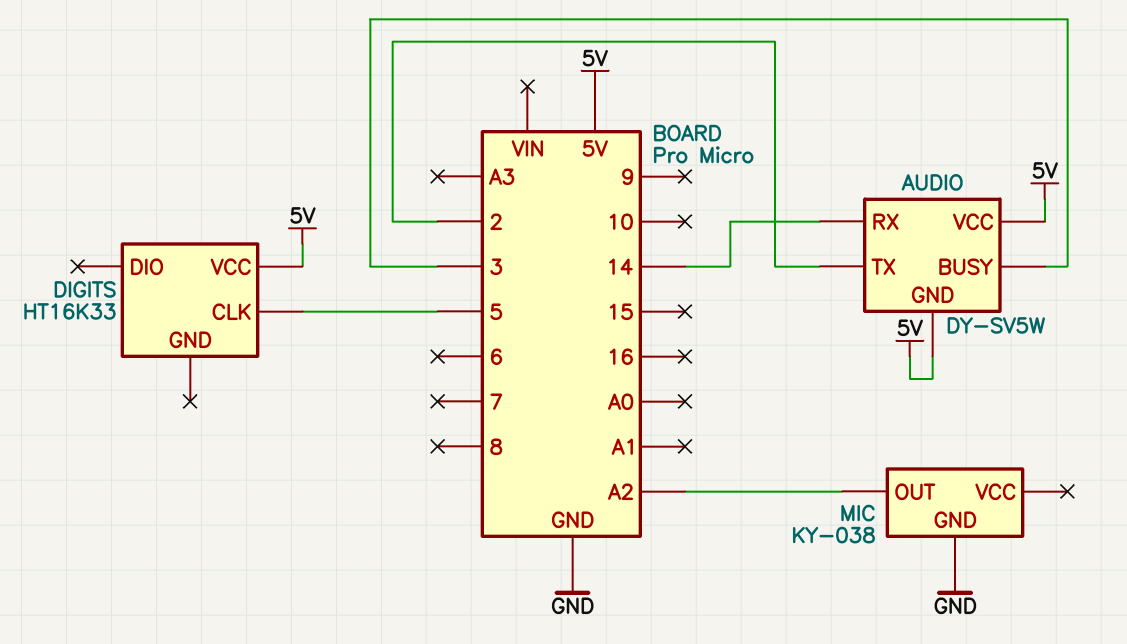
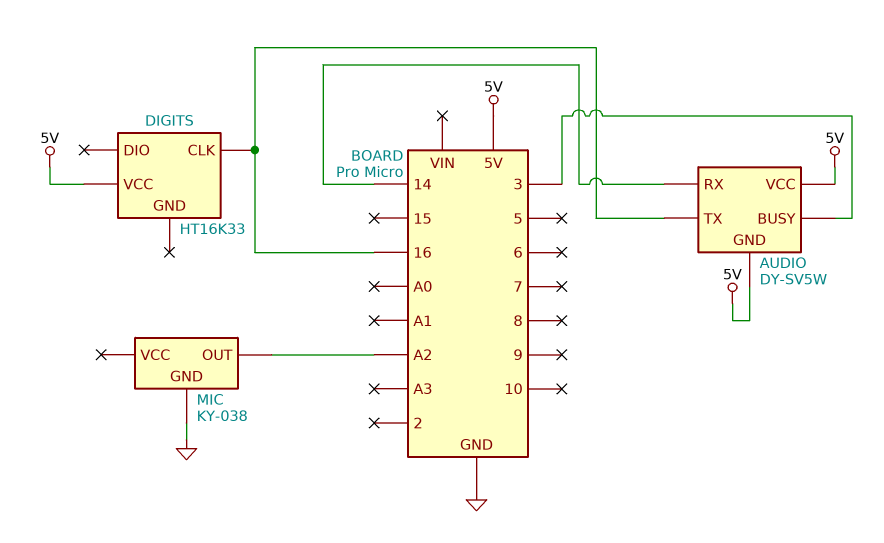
AUDIO pin TX: 2 -> 16
DIGITS pin CLK: 5 -> 16

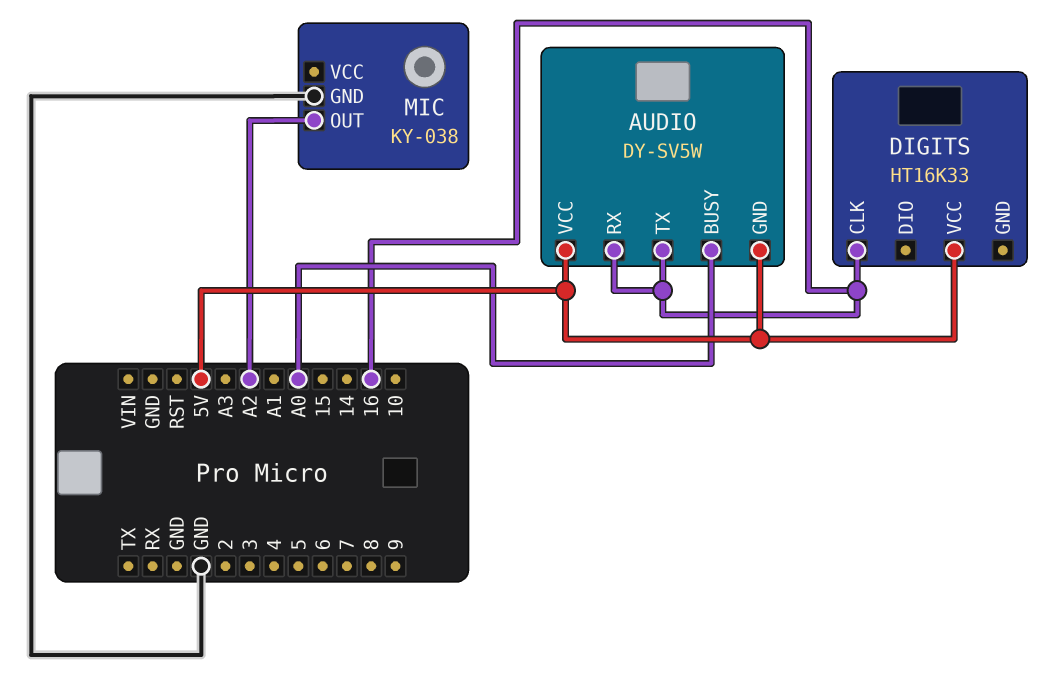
AUDIO pin BUSY: 3 -> A0
AUDIO pin RX: 14 -> 16

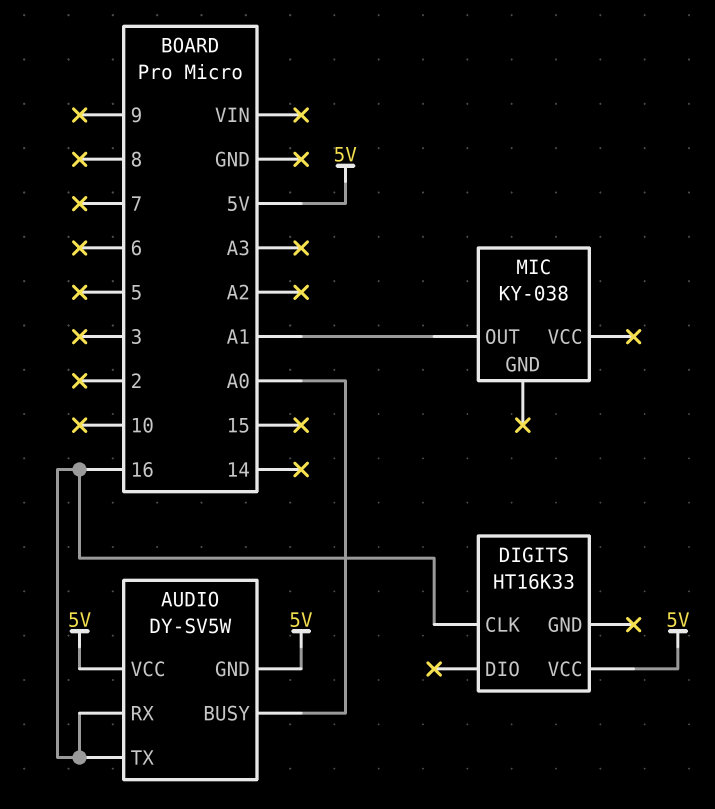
MIC pin GND: GND -> none
MIC pin OUT: A2 -> A1

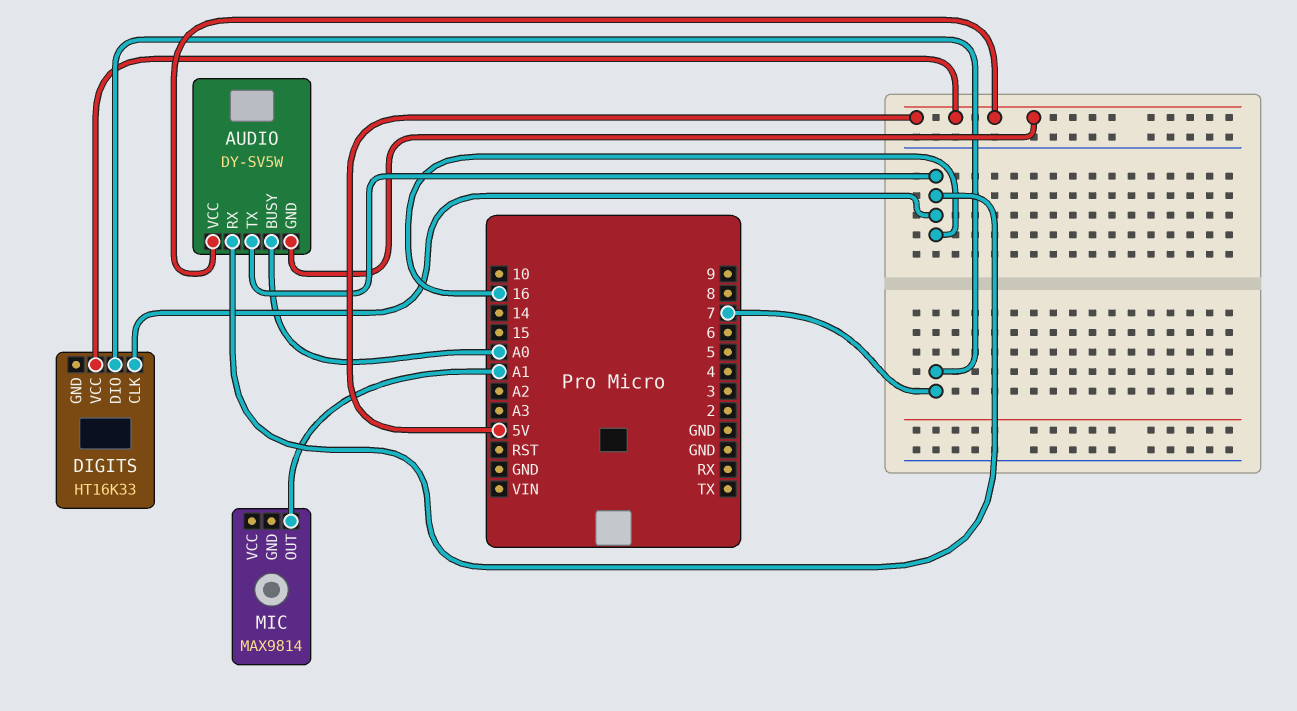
DIGITS pin DIO: none -> 7
MIC: KY-038 -> MAX9814

